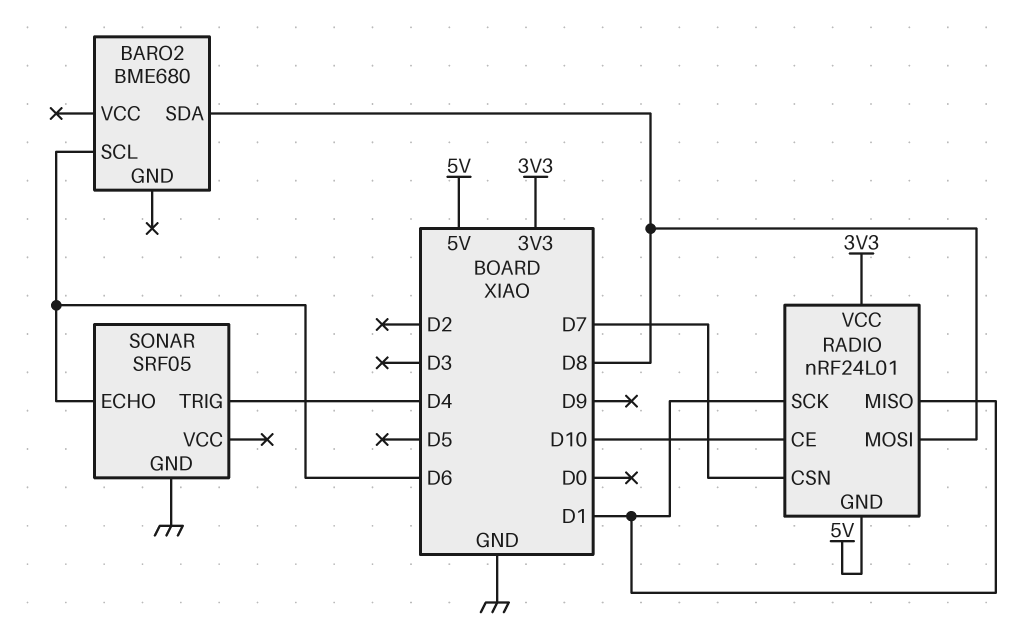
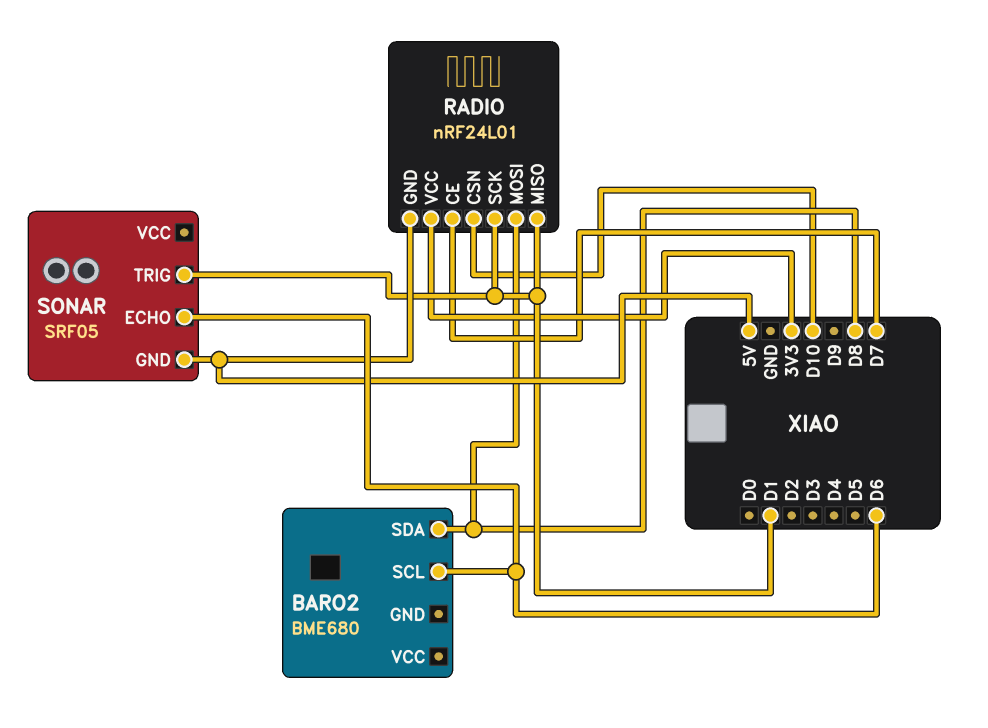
RADIO pin CE: D10 -> D7
RADIO pin CSN: D7 -> D10
SONAR pin GND: GND -> 5V
SONAR pin TRIG: D4 -> D1

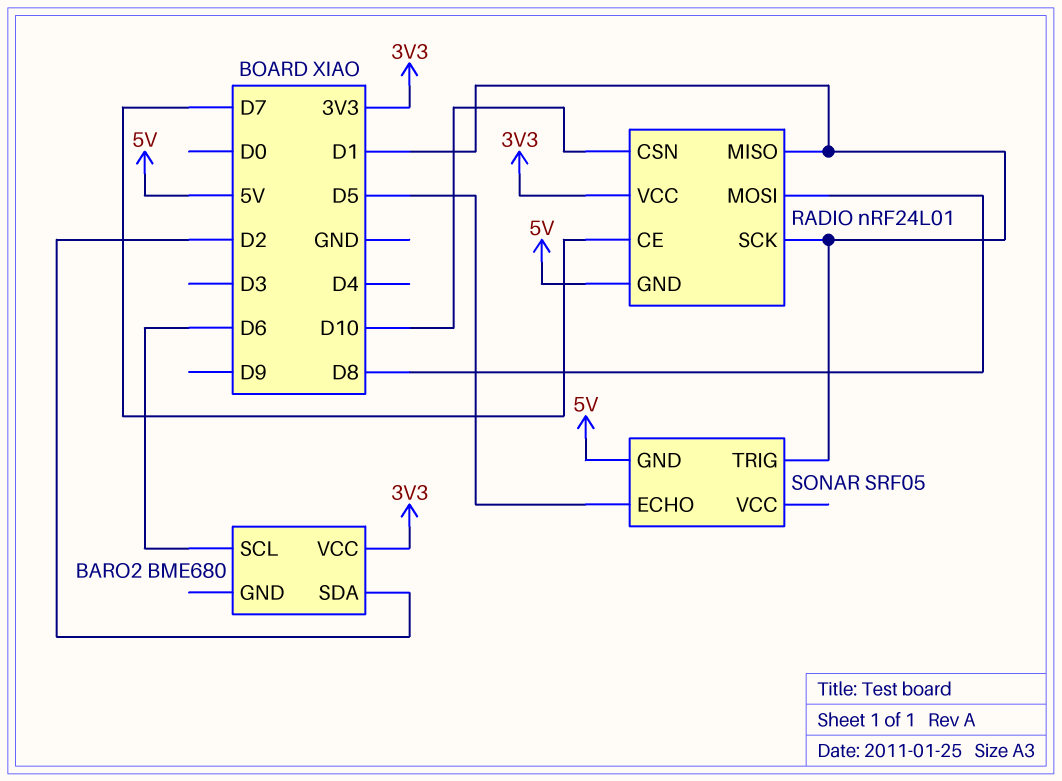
BARO2 pin SDA: D8 -> D2
BARO2 pin VCC: none -> 3V3
SONAR pin ECHO: D6 -> D5

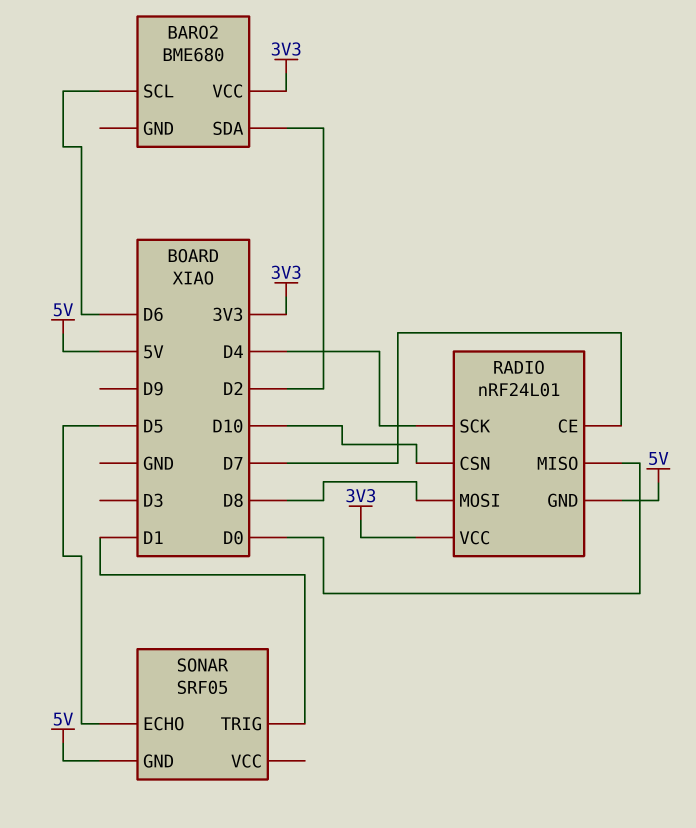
RADIO pin MISO: D1 -> D0
RADIO pin SCK: D1 -> D4

